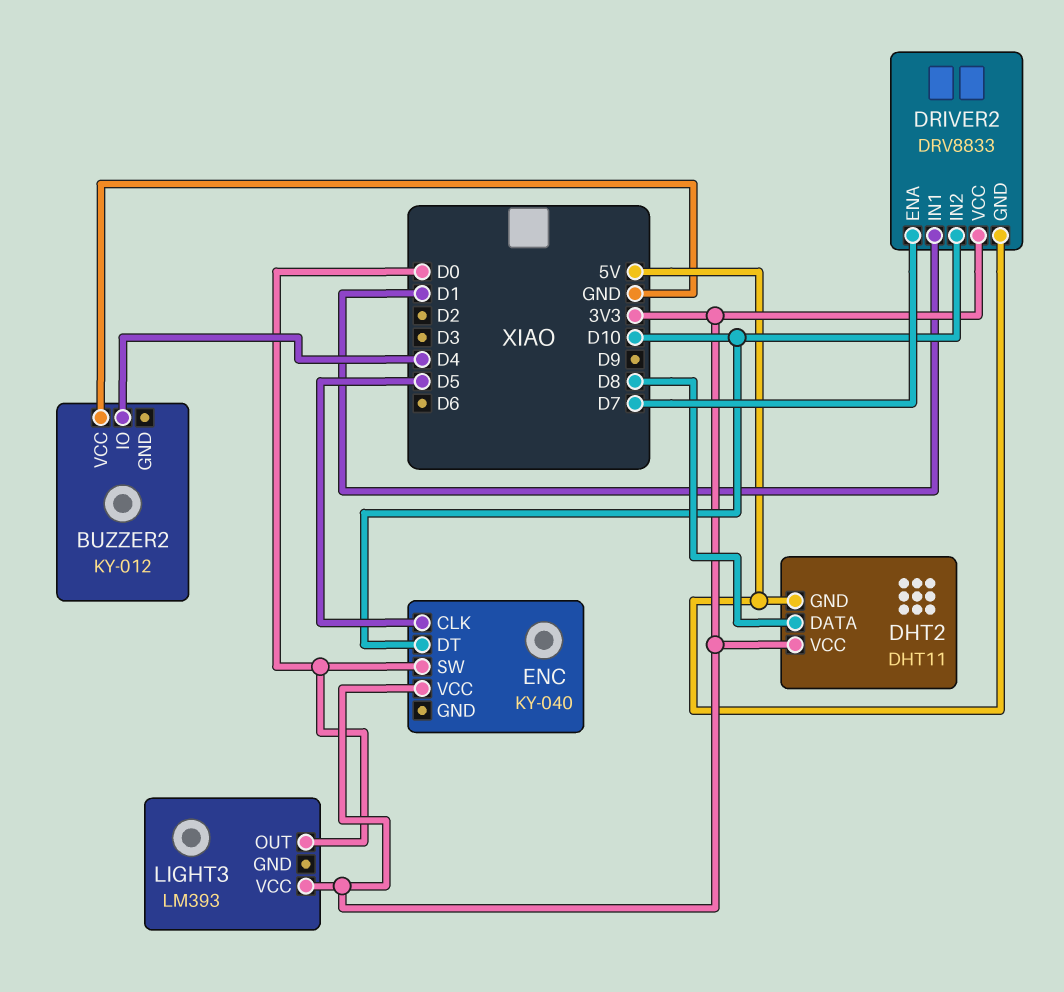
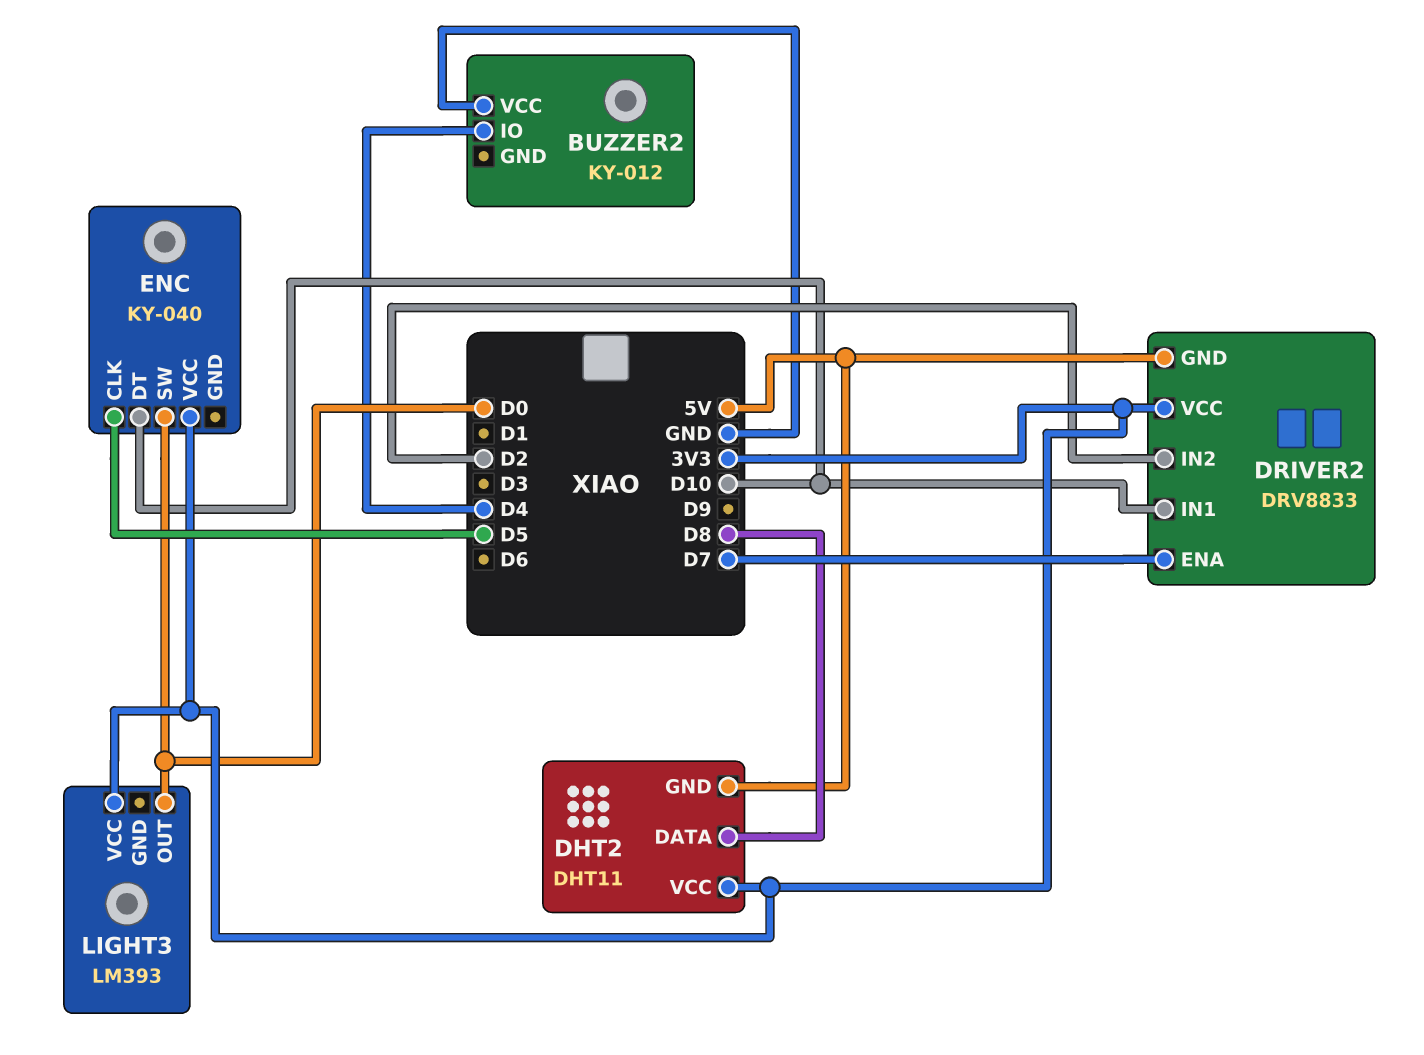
DRIVER2 pin IN1: D1 -> D10
DRIVER2 pin IN2: D10 -> D2

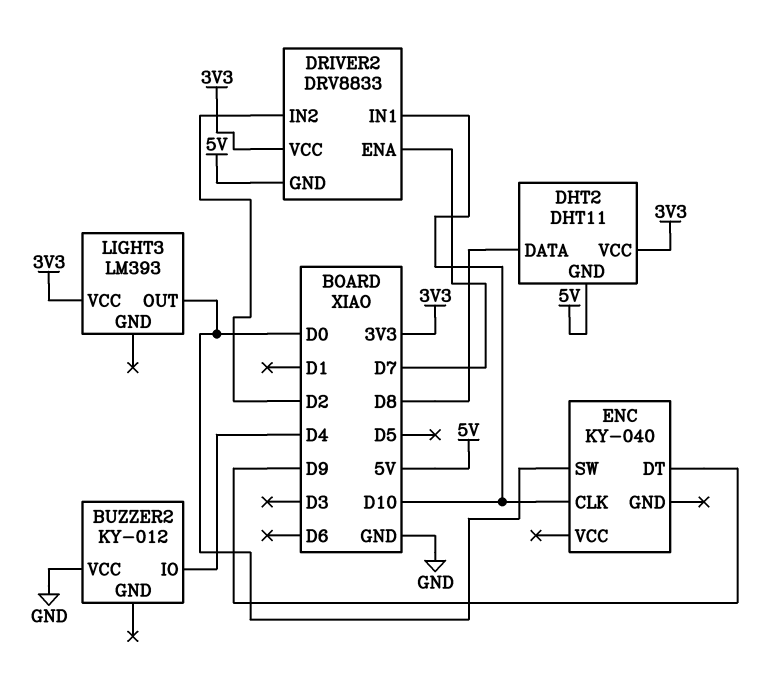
ENC pin CLK: D5 -> D10
ENC pin DT: D10 -> D9
ENC pin VCC: 3V3 -> none

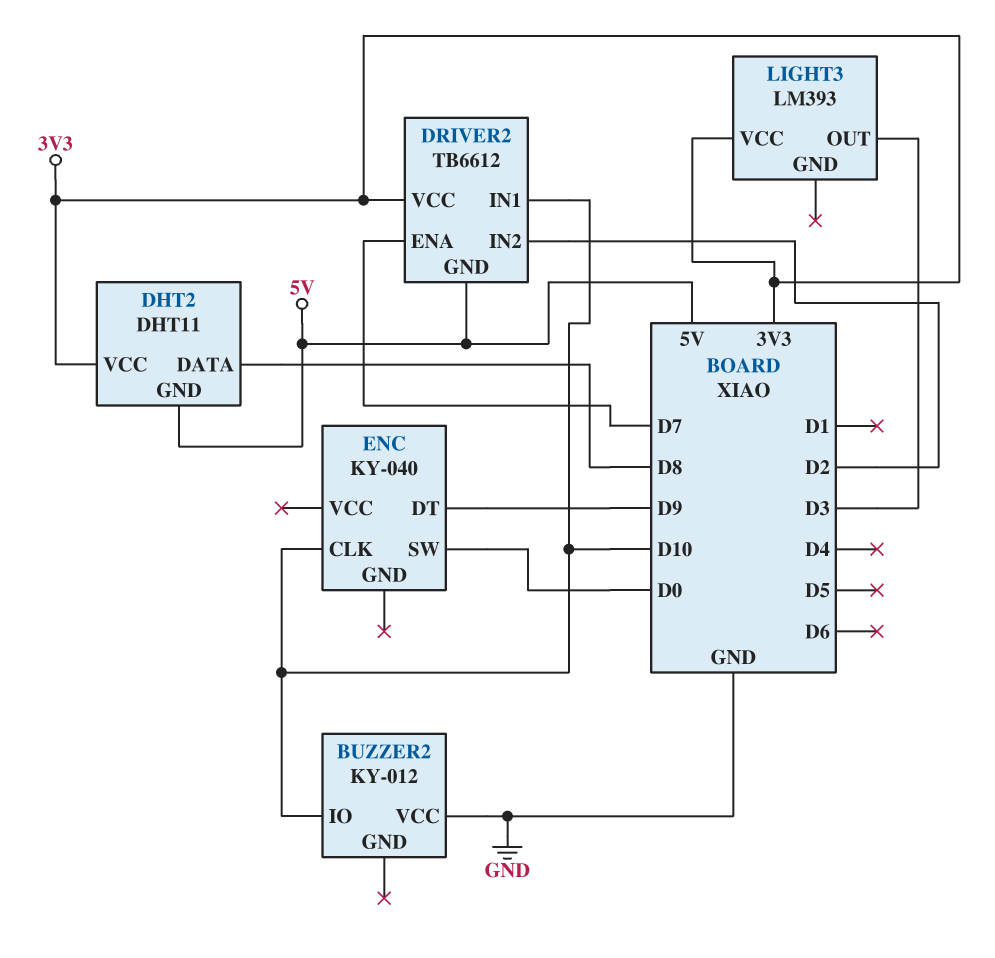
BUZZER2 pin IO: D4 -> D10
DRIVER2: DRV8833 -> TB6612
LIGHT3 pin OUT: D0 -> D3

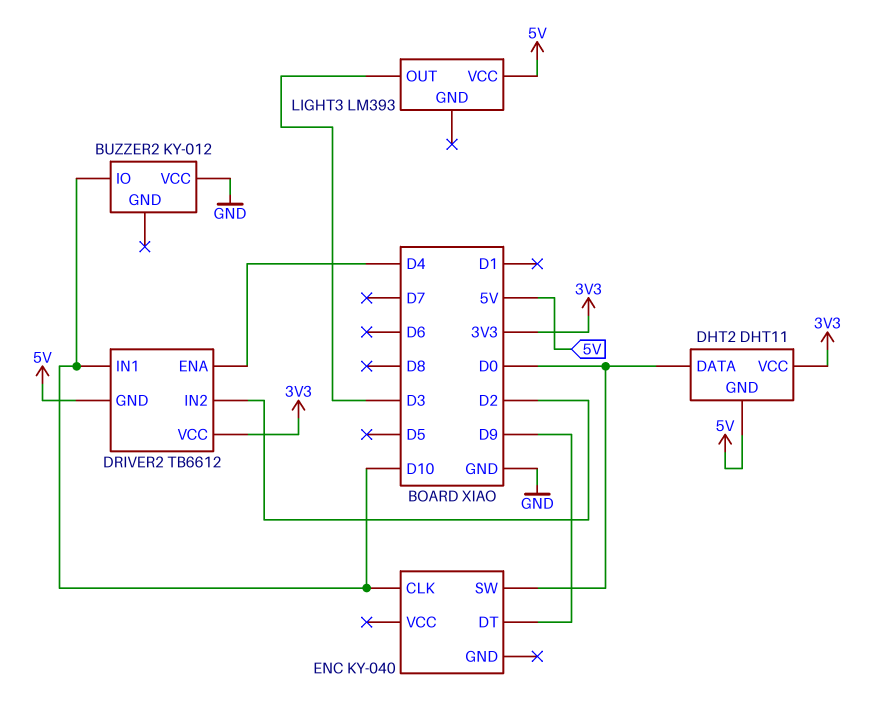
DHT2 pin DATA: D8 -> D0
DRIVER2 pin ENA: D7 -> D4
LIGHT3 pin VCC: 3V3 -> 5V

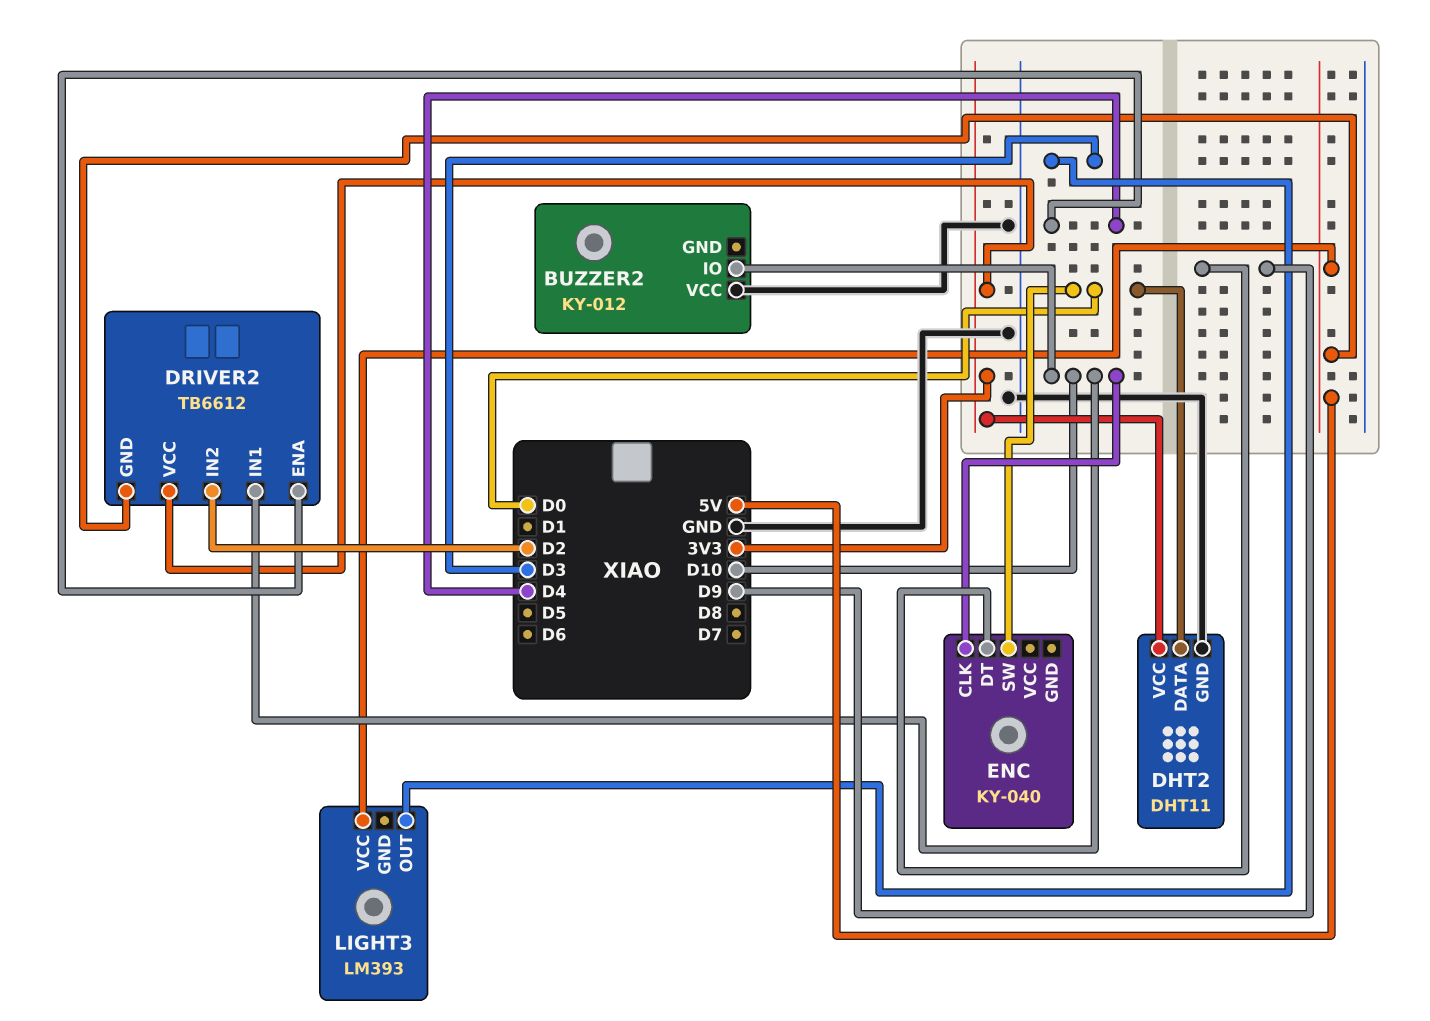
DHT2 pin GND: 5V -> GND

